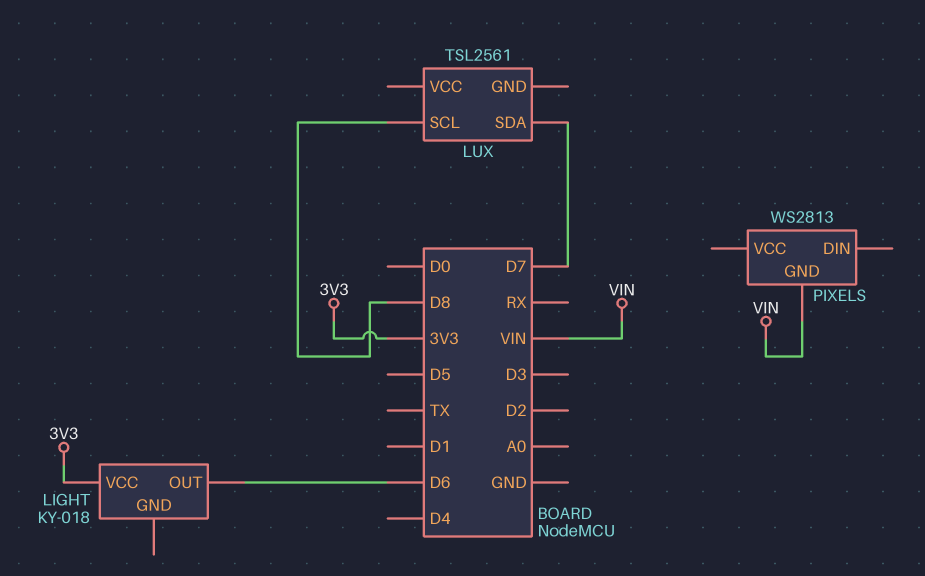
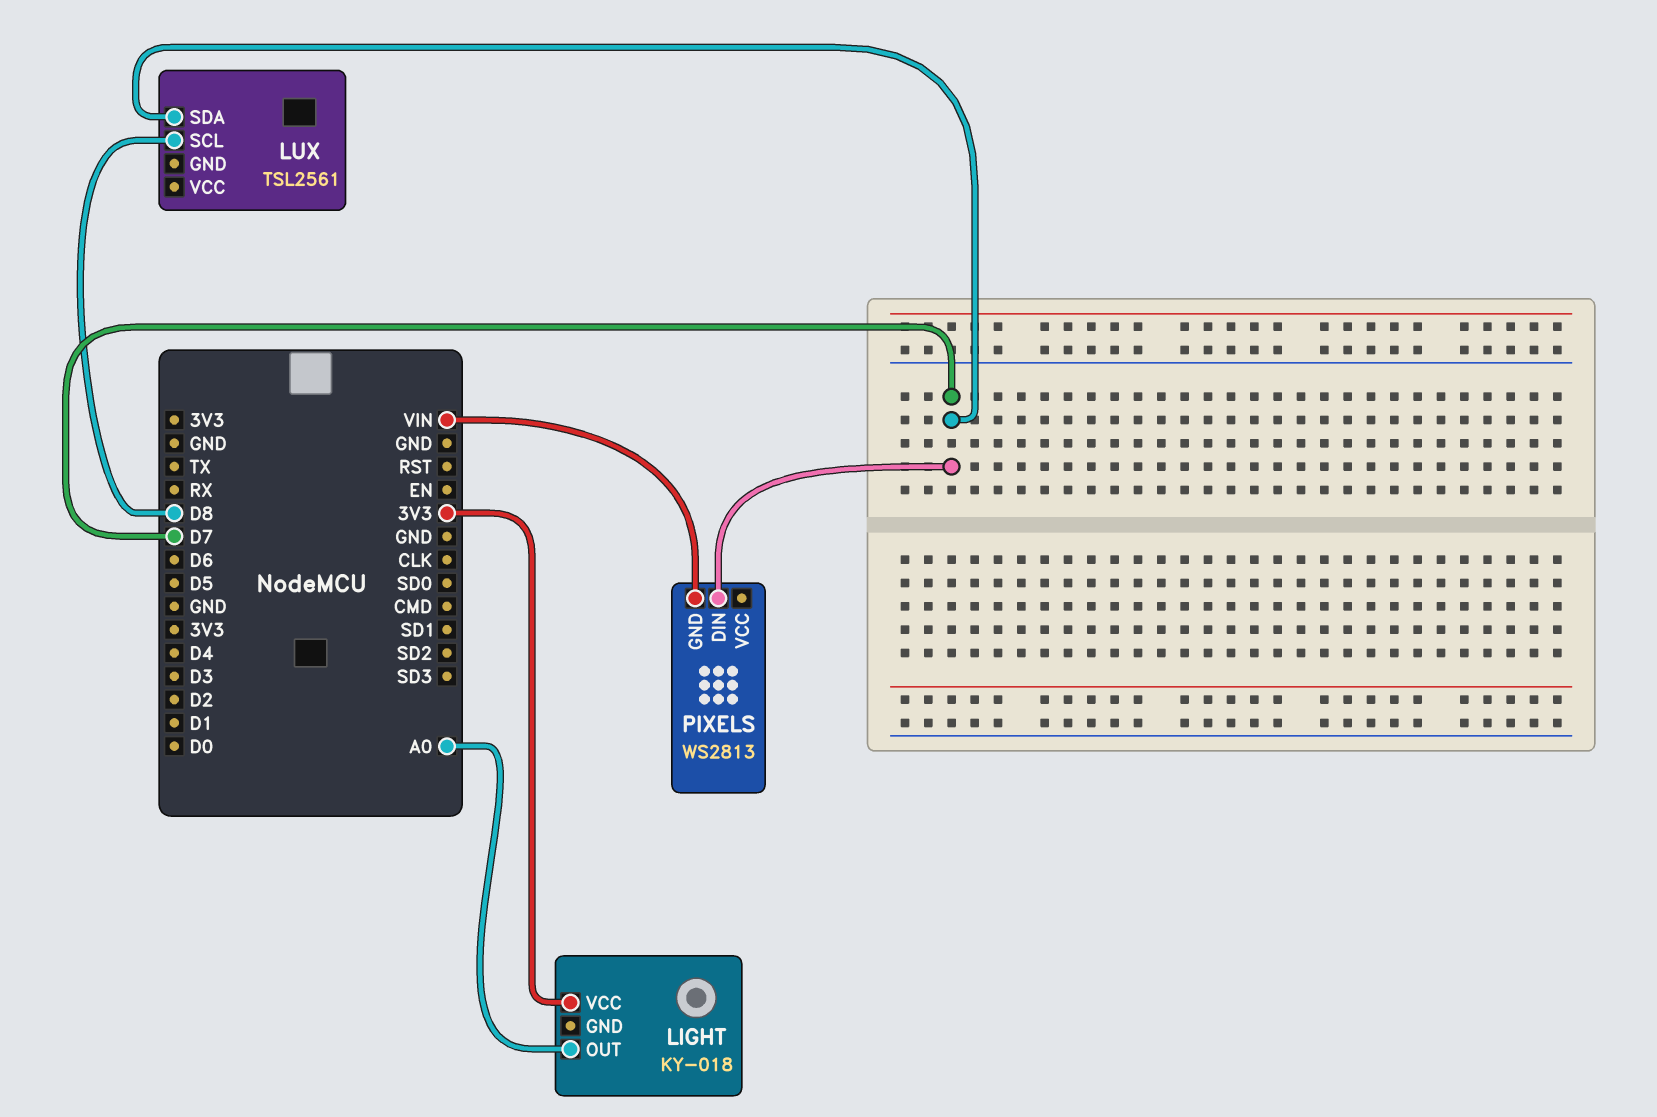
LIGHT pin OUT: D6 -> A0
PIXELS pin DIN: none -> D7

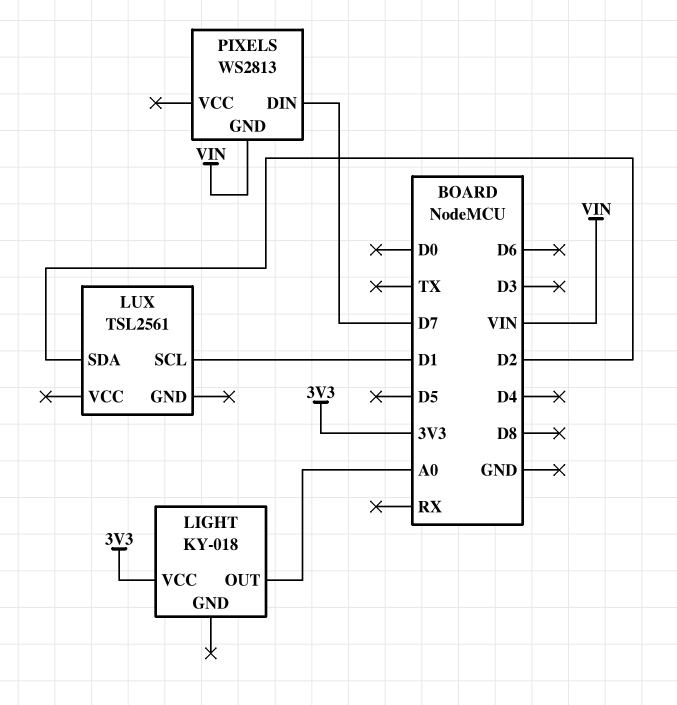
LUX pin SCL: D8 -> D1
LUX pin SDA: D7 -> D2

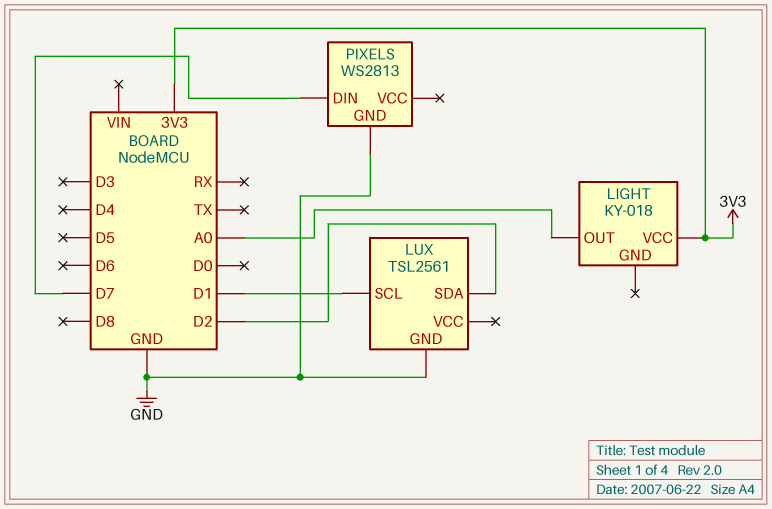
LUX pin GND: none -> GND
PIXELS pin GND: VIN -> GND

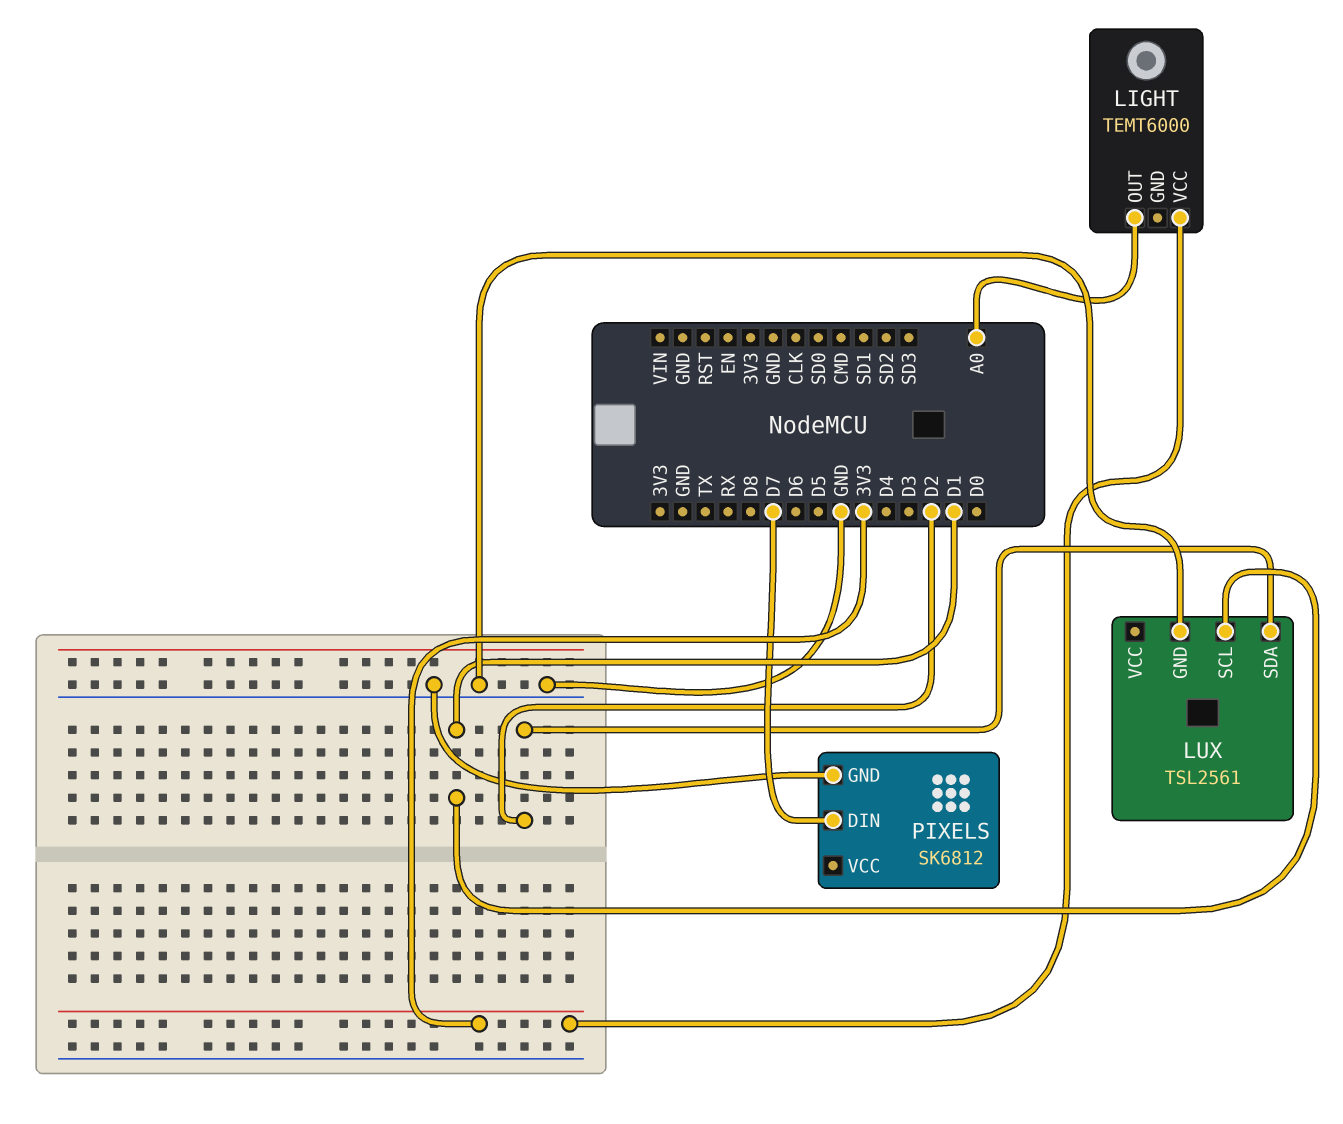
LIGHT: KY-018 -> TEMT6000
PIXELS: WS2813 -> SK6812

